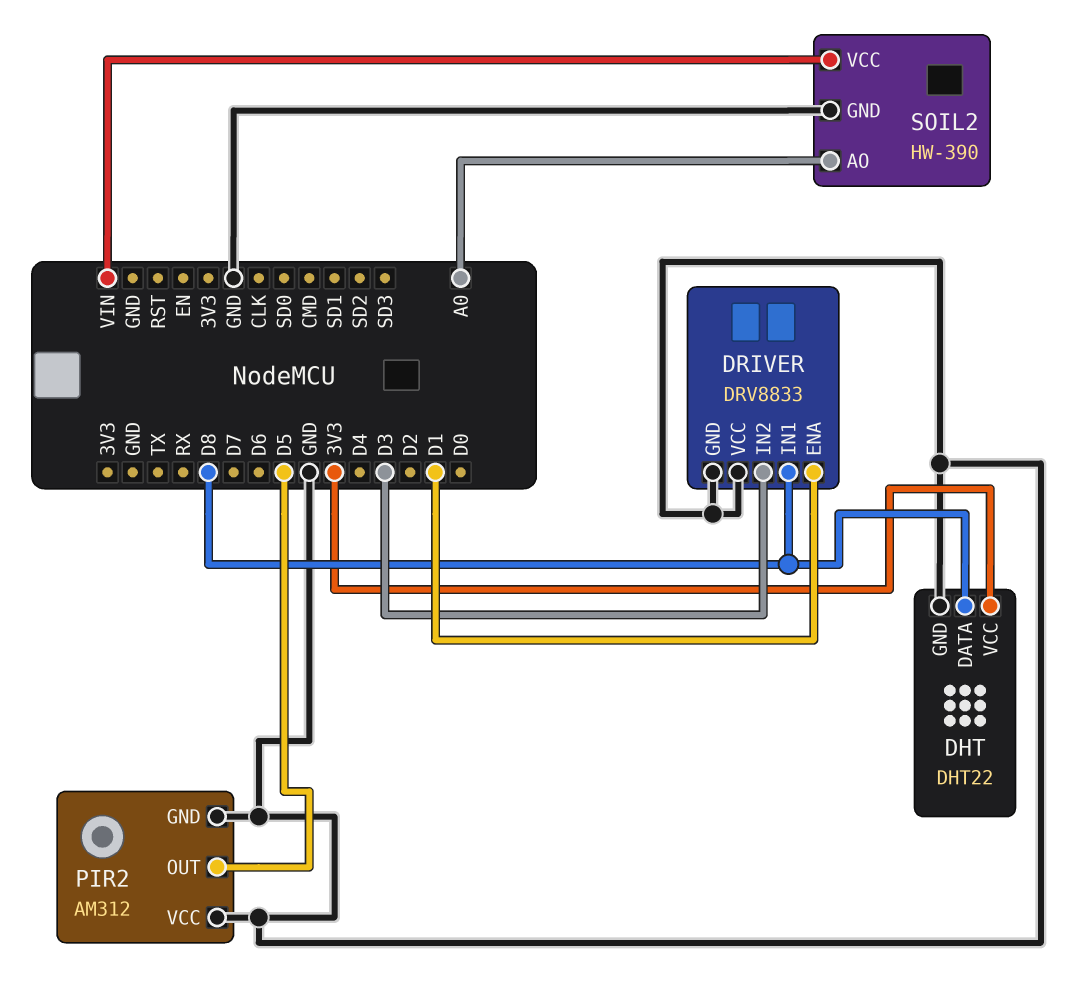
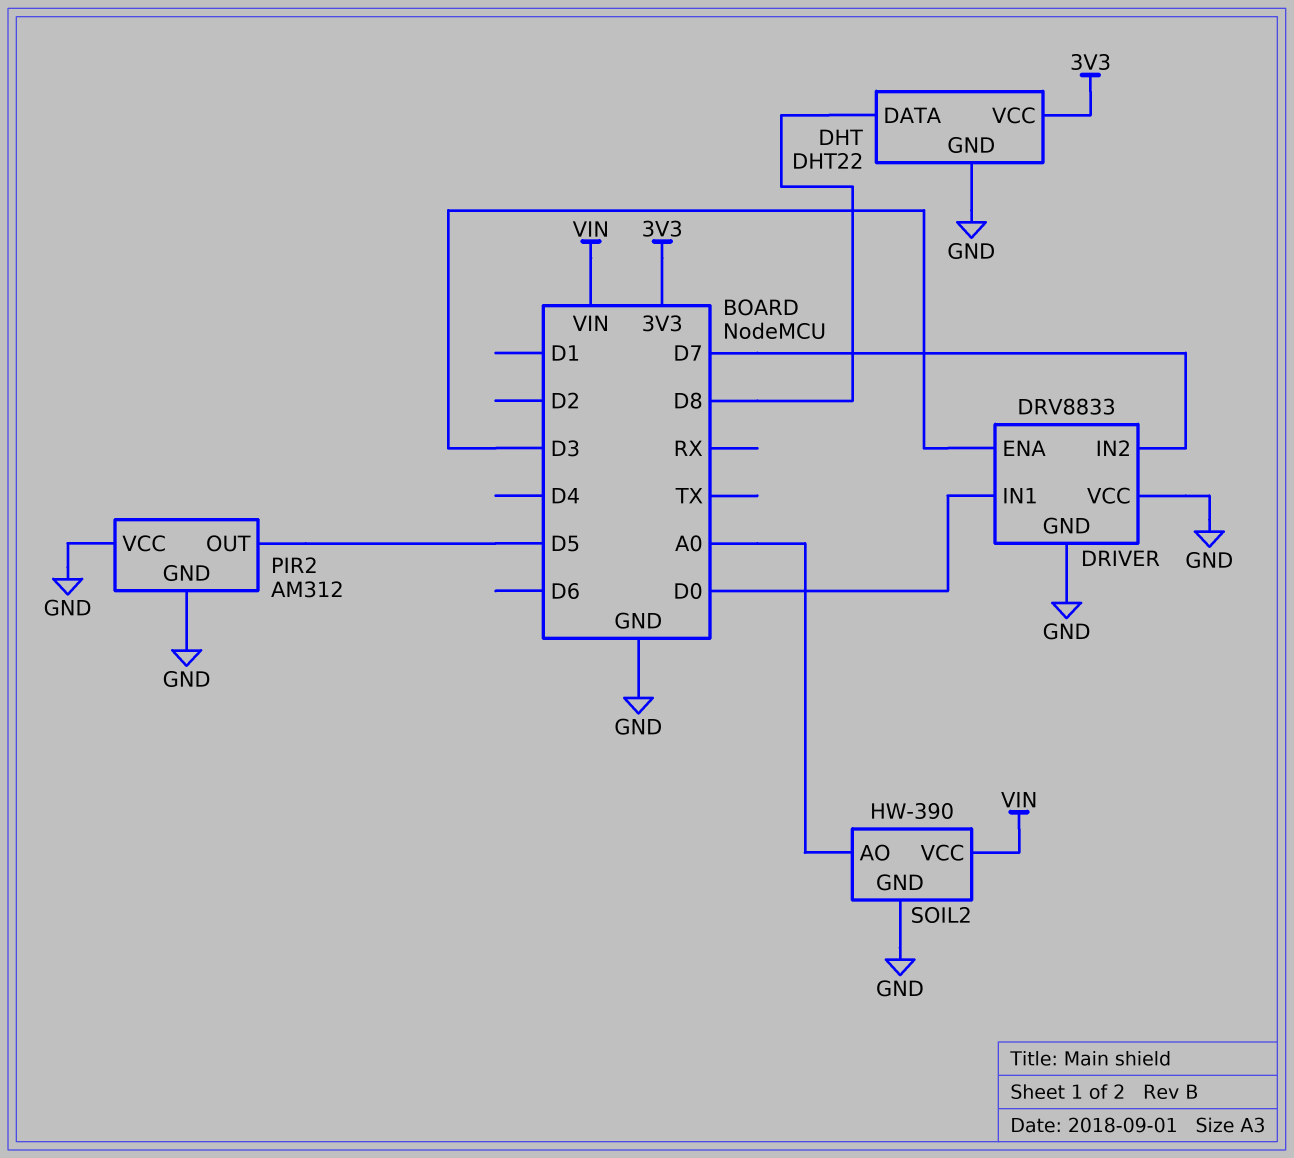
DRIVER pin ENA: D1 -> D3
DRIVER pin IN1: D8 -> D0
DRIVER pin IN2: D3 -> D7

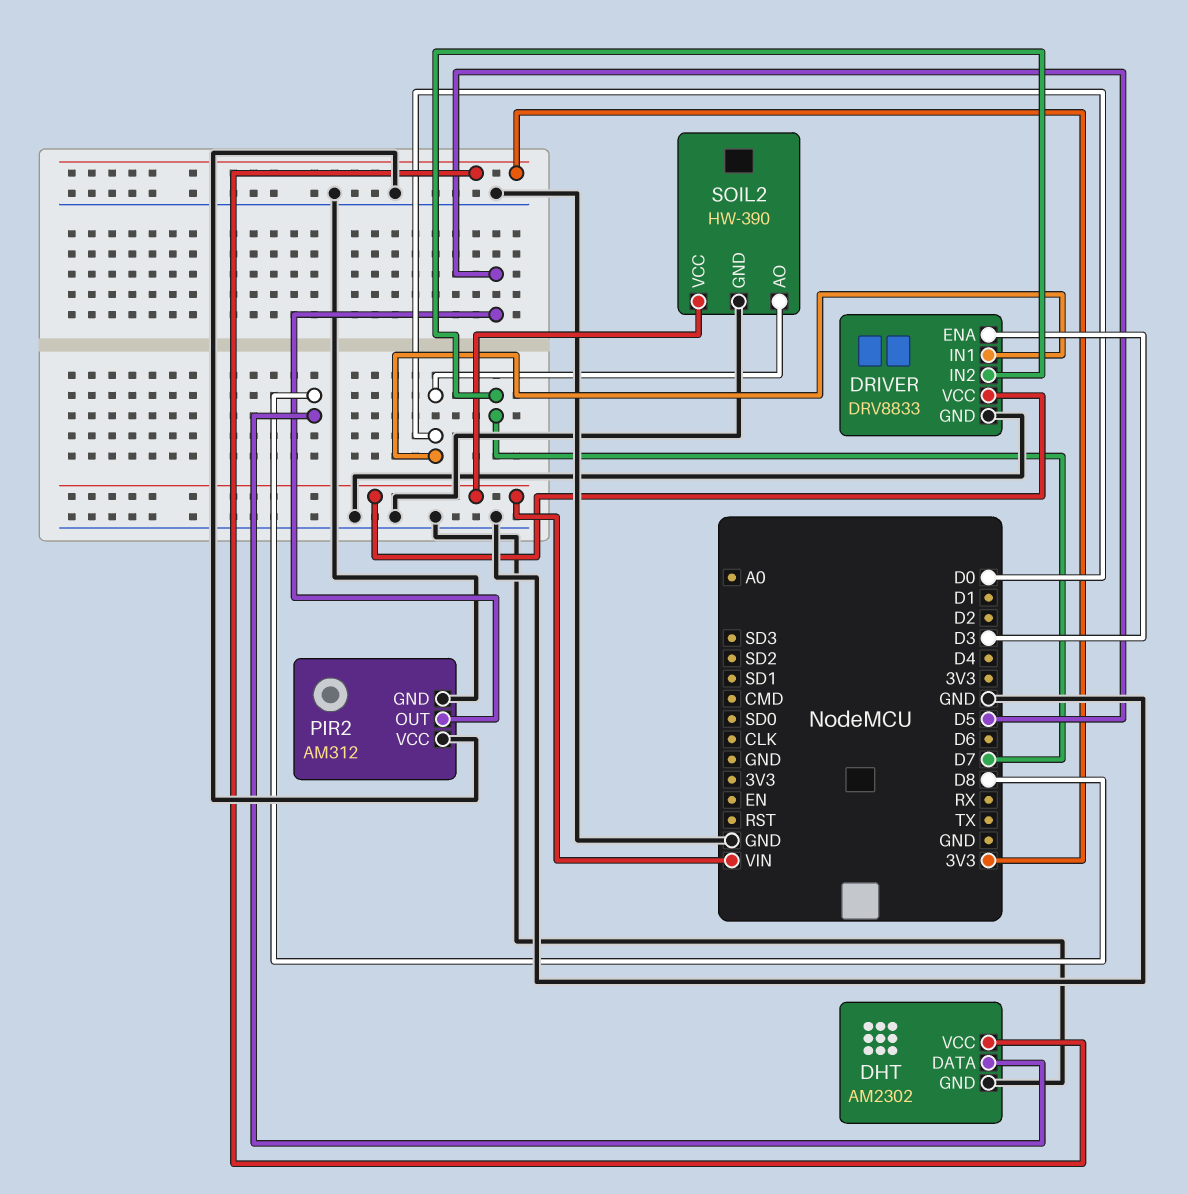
DHT: DHT22 -> AM2302
DRIVER pin VCC: GND -> VIN
SOIL2 pin AO: A0 -> D0

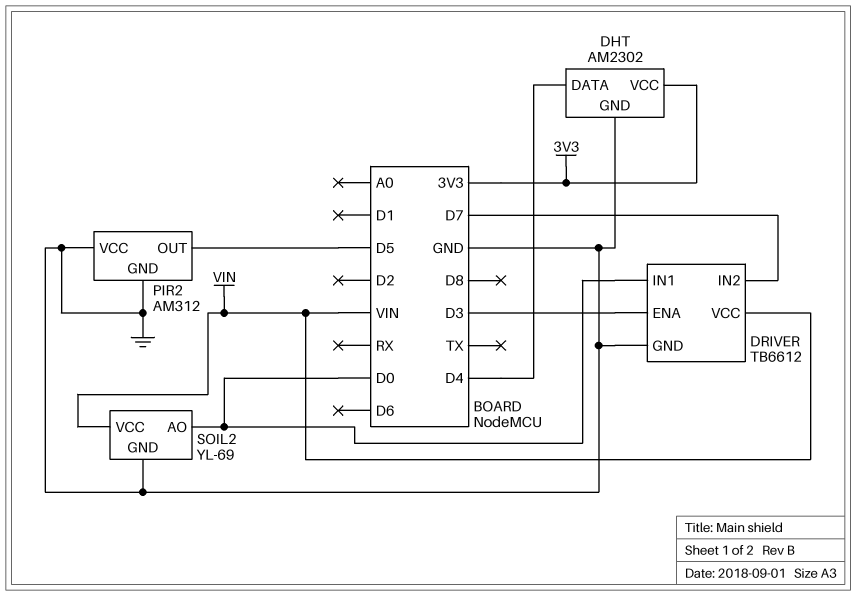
DHT pin DATA: D8 -> D4
DRIVER: DRV8833 -> TB6612
SOIL2: HW-390 -> YL-69

